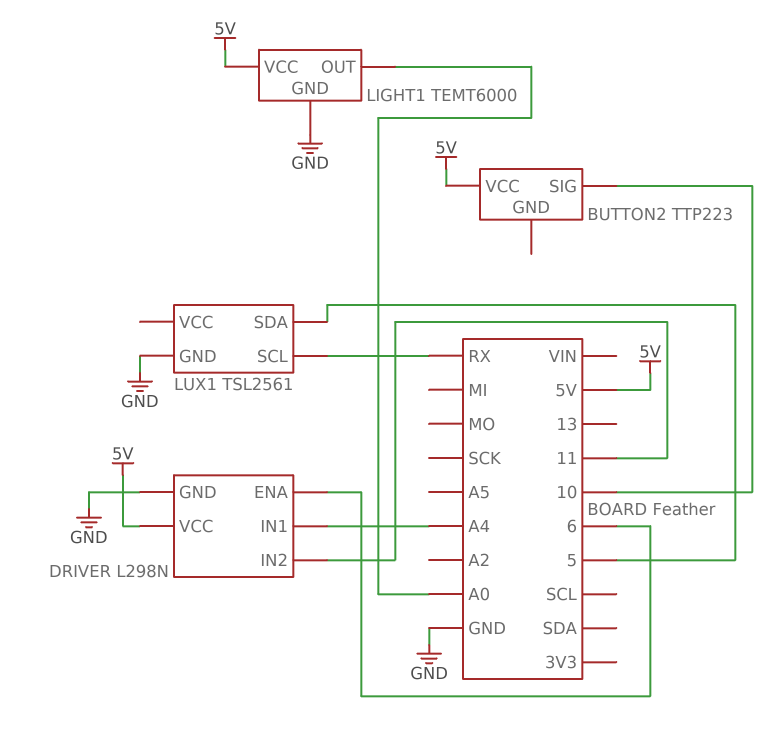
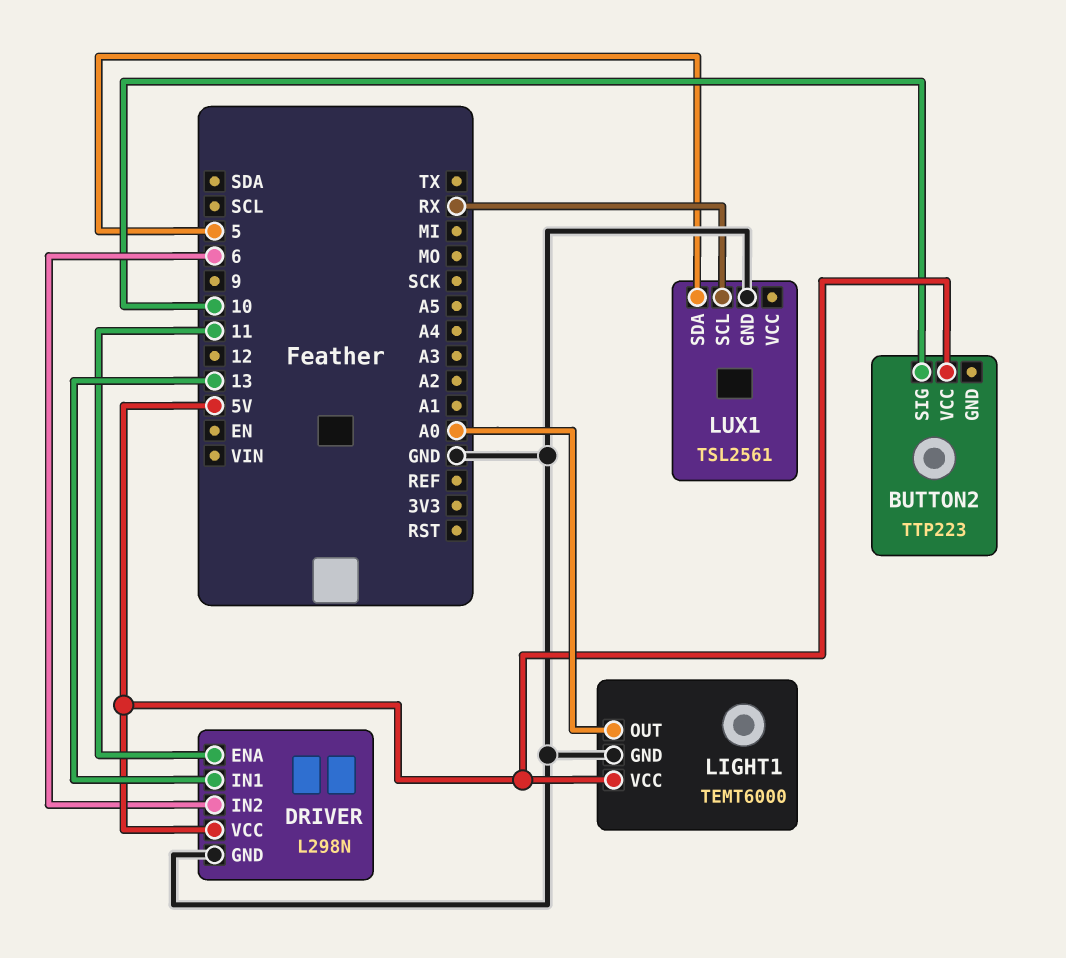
DRIVER pin ENA: 6 -> 11
DRIVER pin IN1: A4 -> 13
DRIVER pin IN2: 11 -> 6

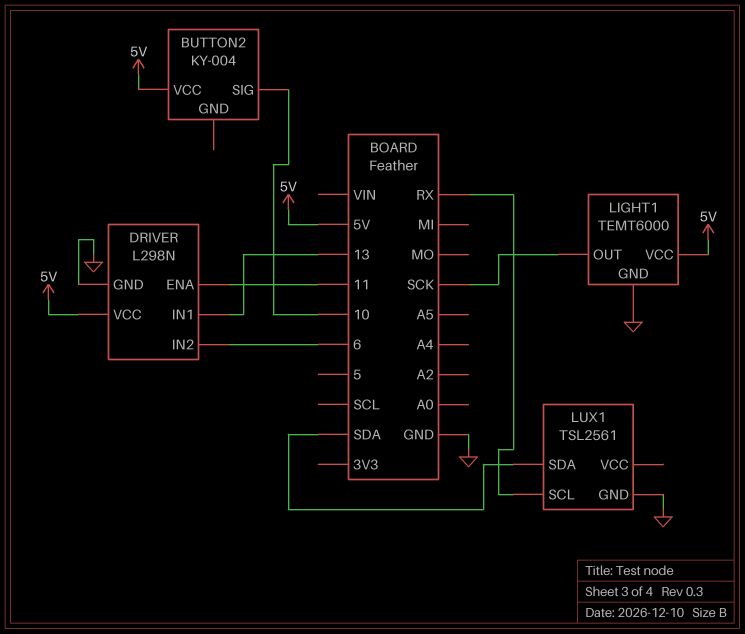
BUTTON2: TTP223 -> KY-004
LIGHT1 pin OUT: A0 -> SCK
LUX1 pin SDA: 5 -> SDA

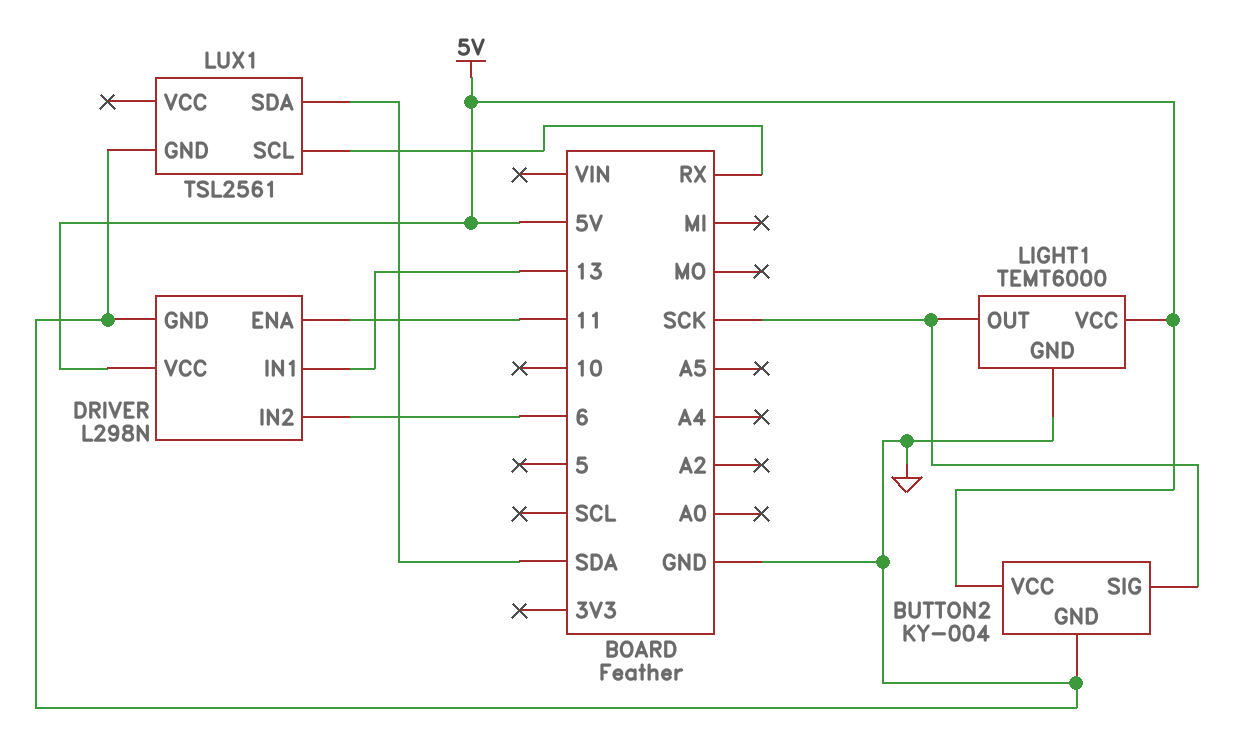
BUTTON2 pin GND: none -> GND
BUTTON2 pin SIG: 10 -> SCK

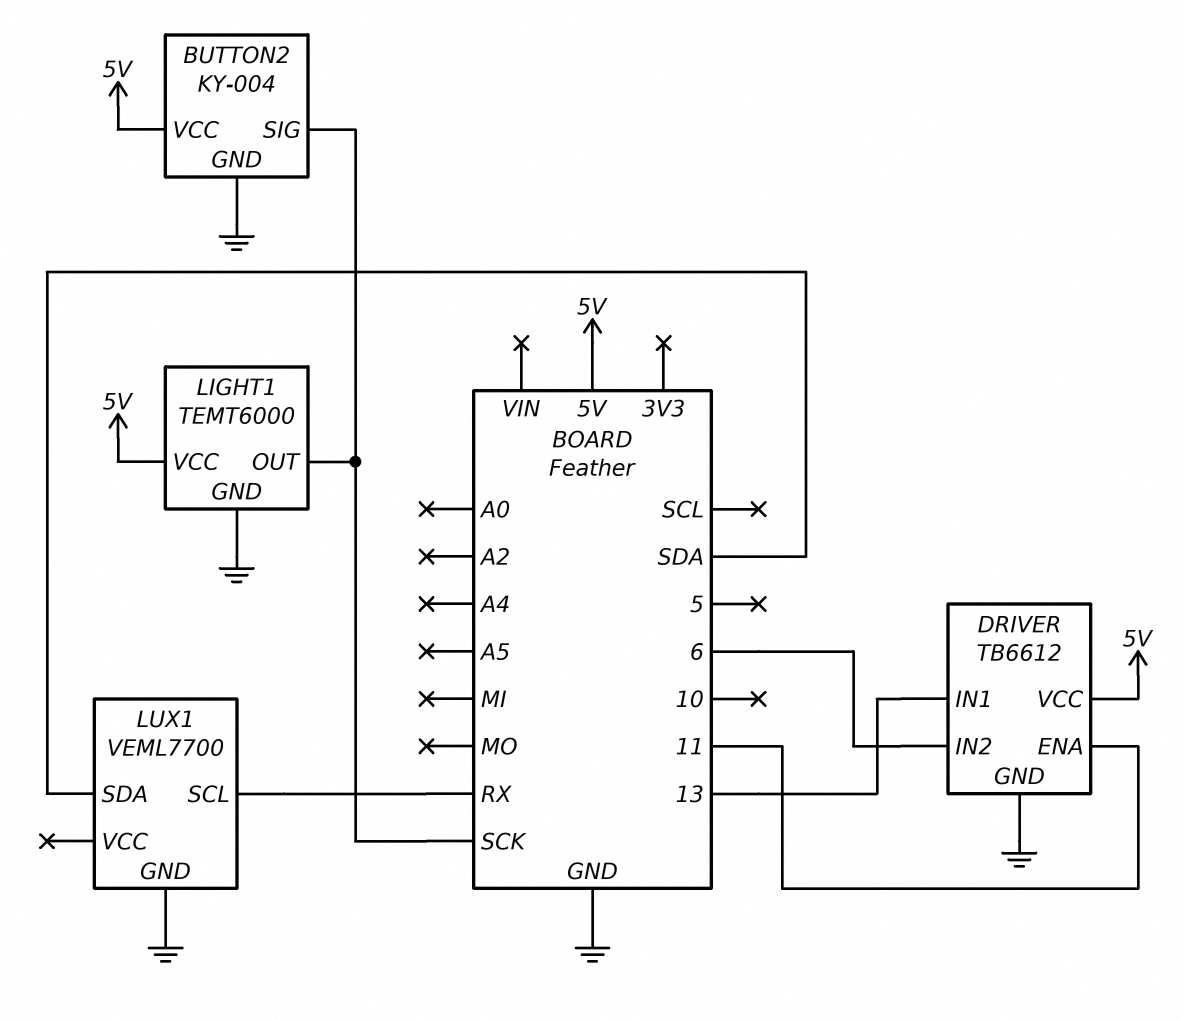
DRIVER: L298N -> TB6612
LUX1: TSL2561 -> VEML7700

